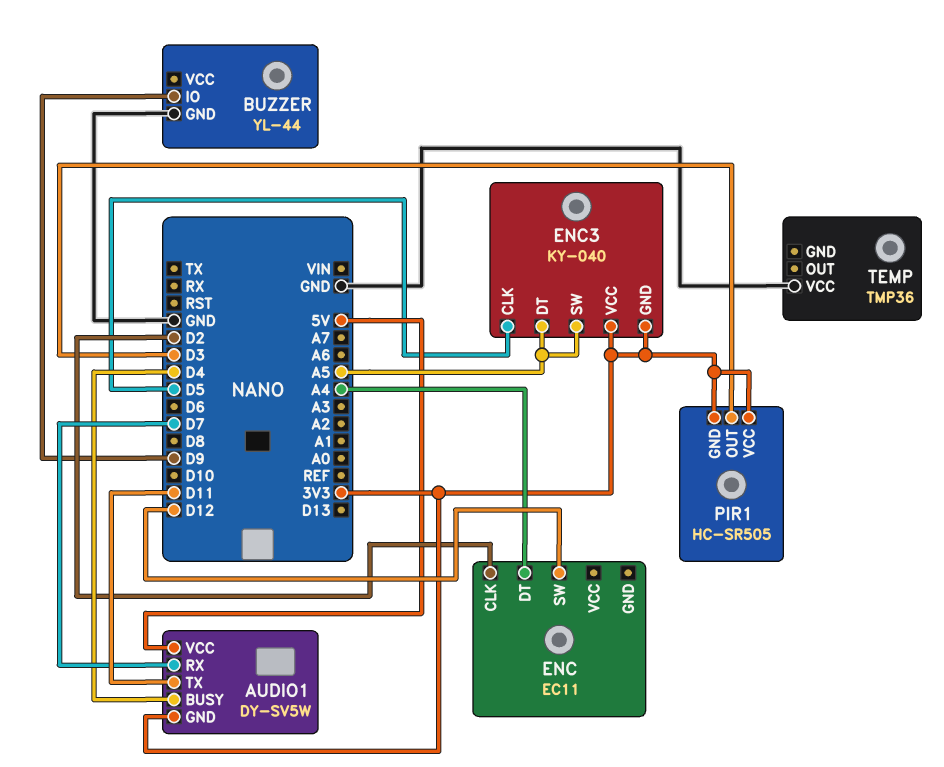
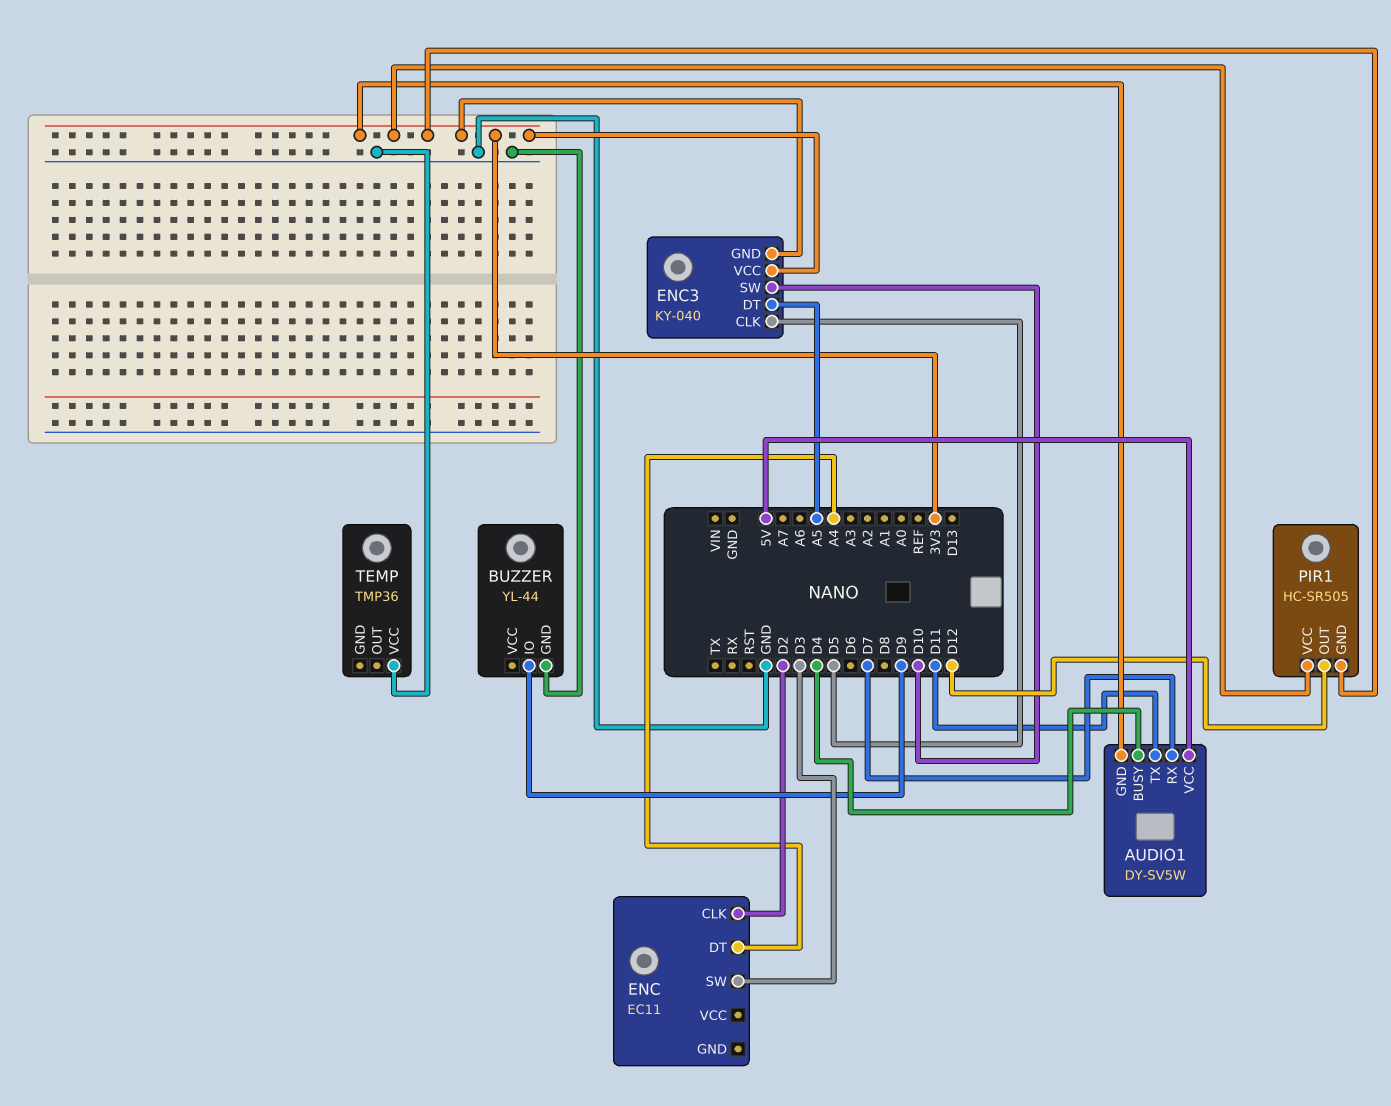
ENC pin SW: D12 -> D3
ENC3 pin SW: A5 -> D10
PIR1 pin OUT: D3 -> D12

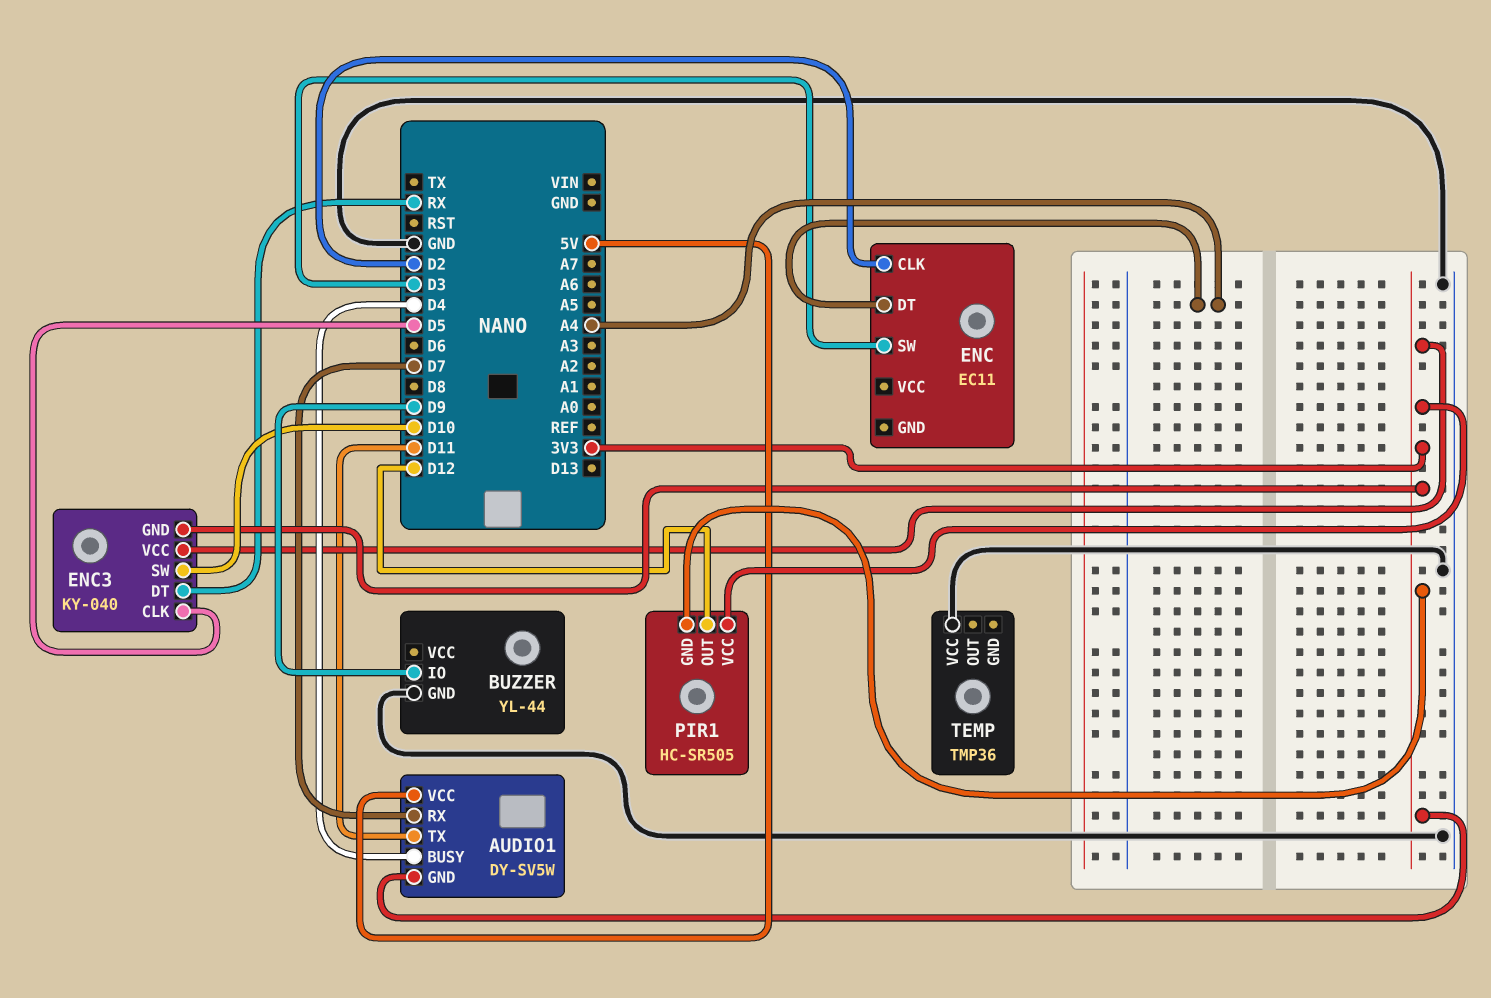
ENC3 pin DT: A5 -> RX

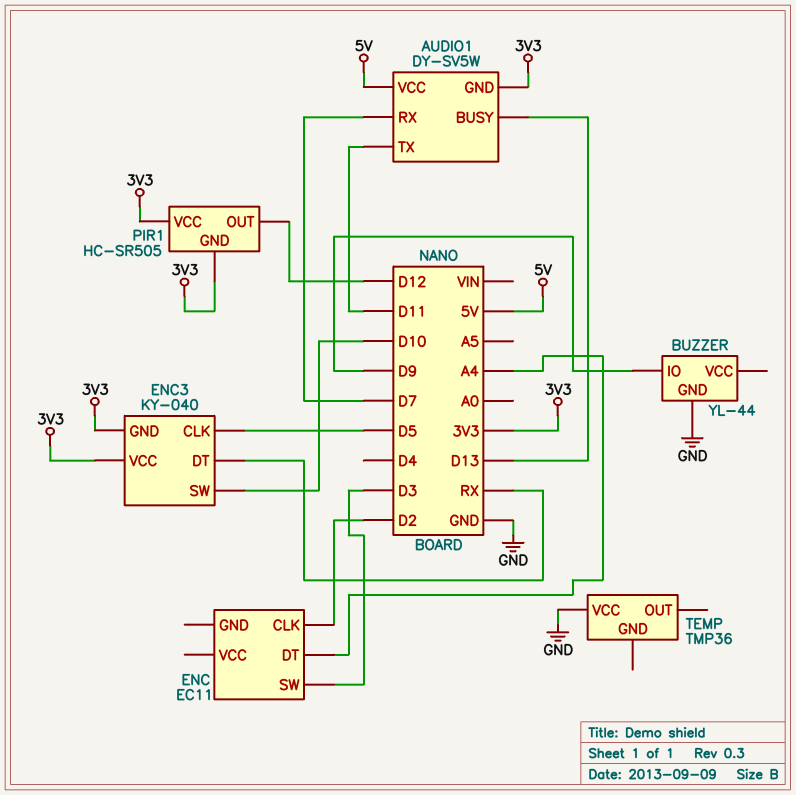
AUDIO1 pin BUSY: D4 -> D13

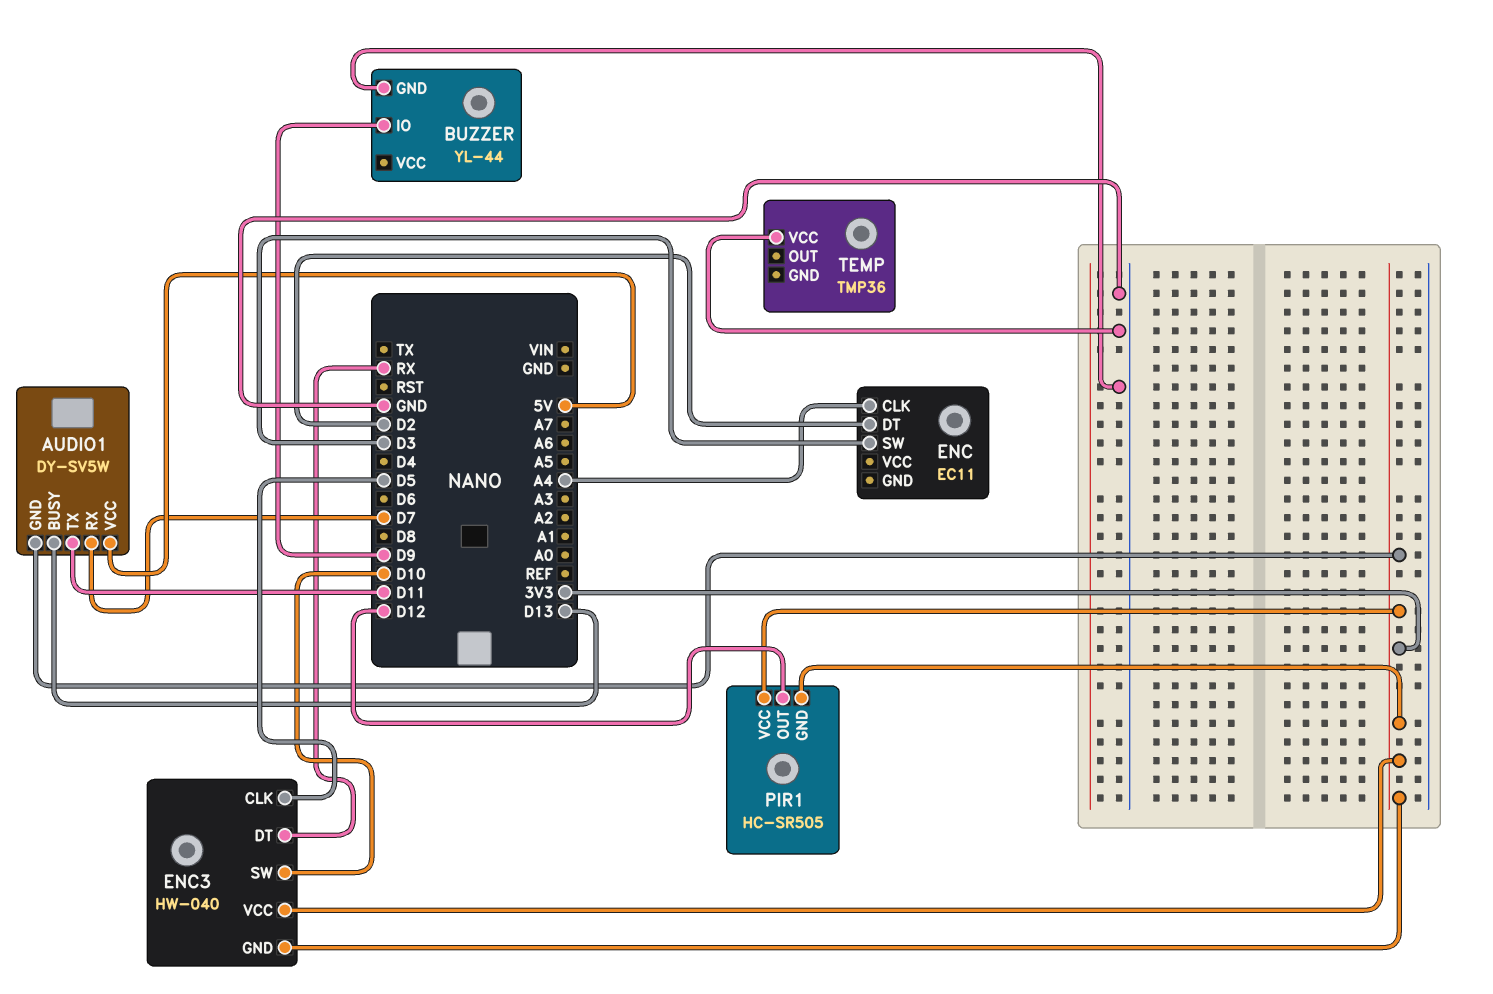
ENC pin CLK: D2 -> A4
ENC pin DT: A4 -> D2
ENC3: KY-040 -> HW-040

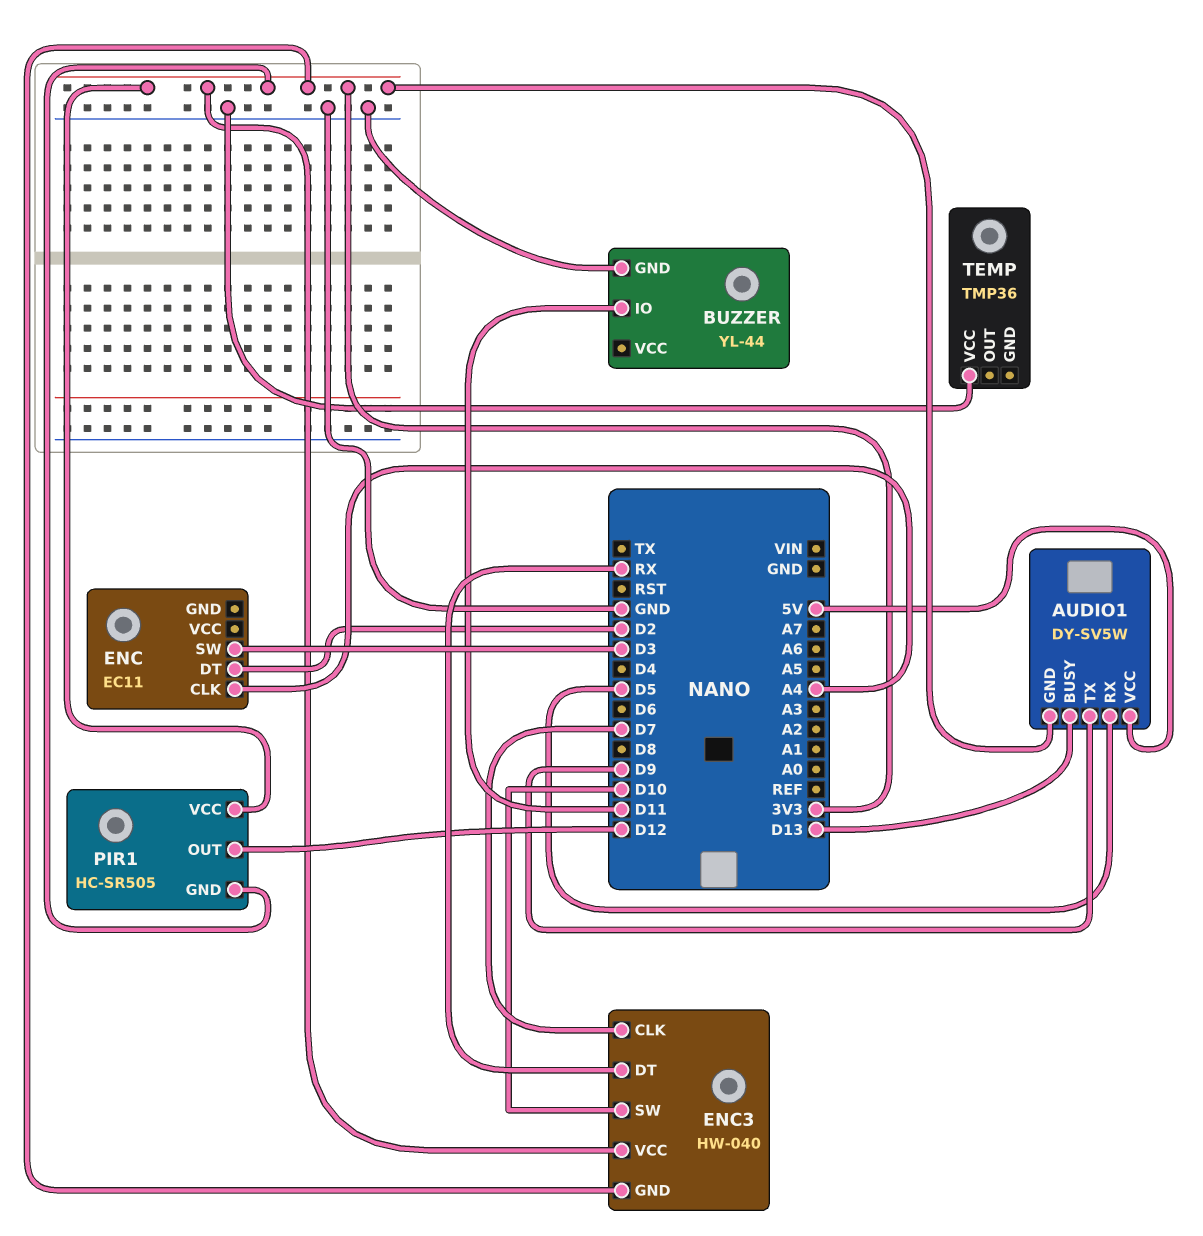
AUDIO1 pin RX: D7 -> D5
AUDIO1 pin TX: D11 -> D9
BUZZER pin IO: D9 -> D11
ENC3 pin CLK: D5 -> D7

